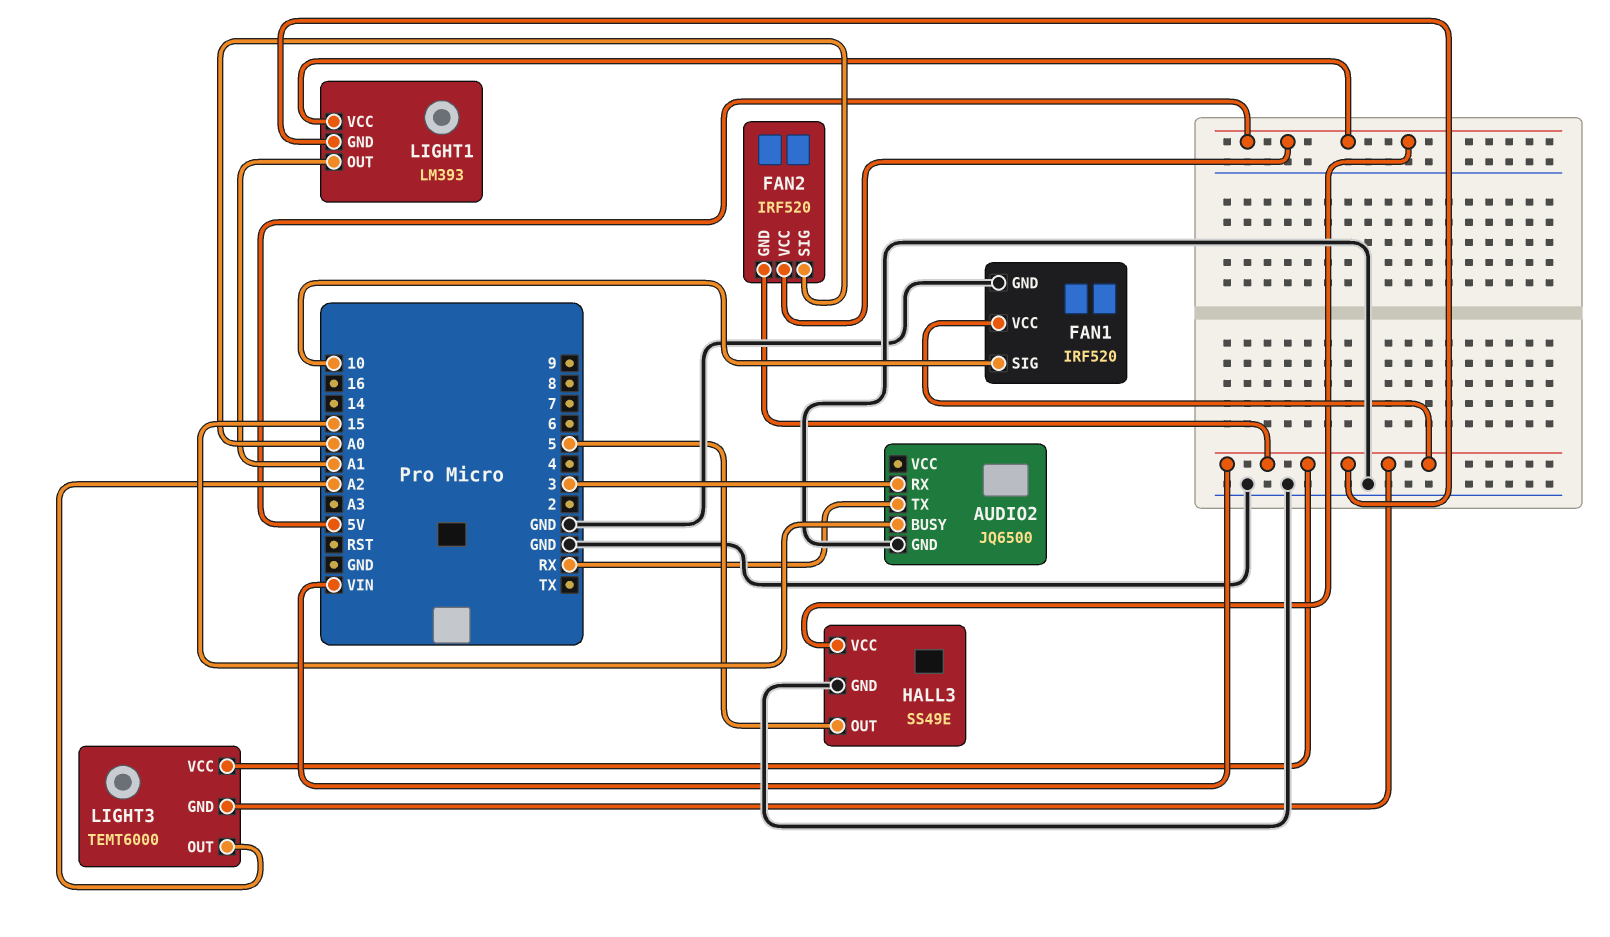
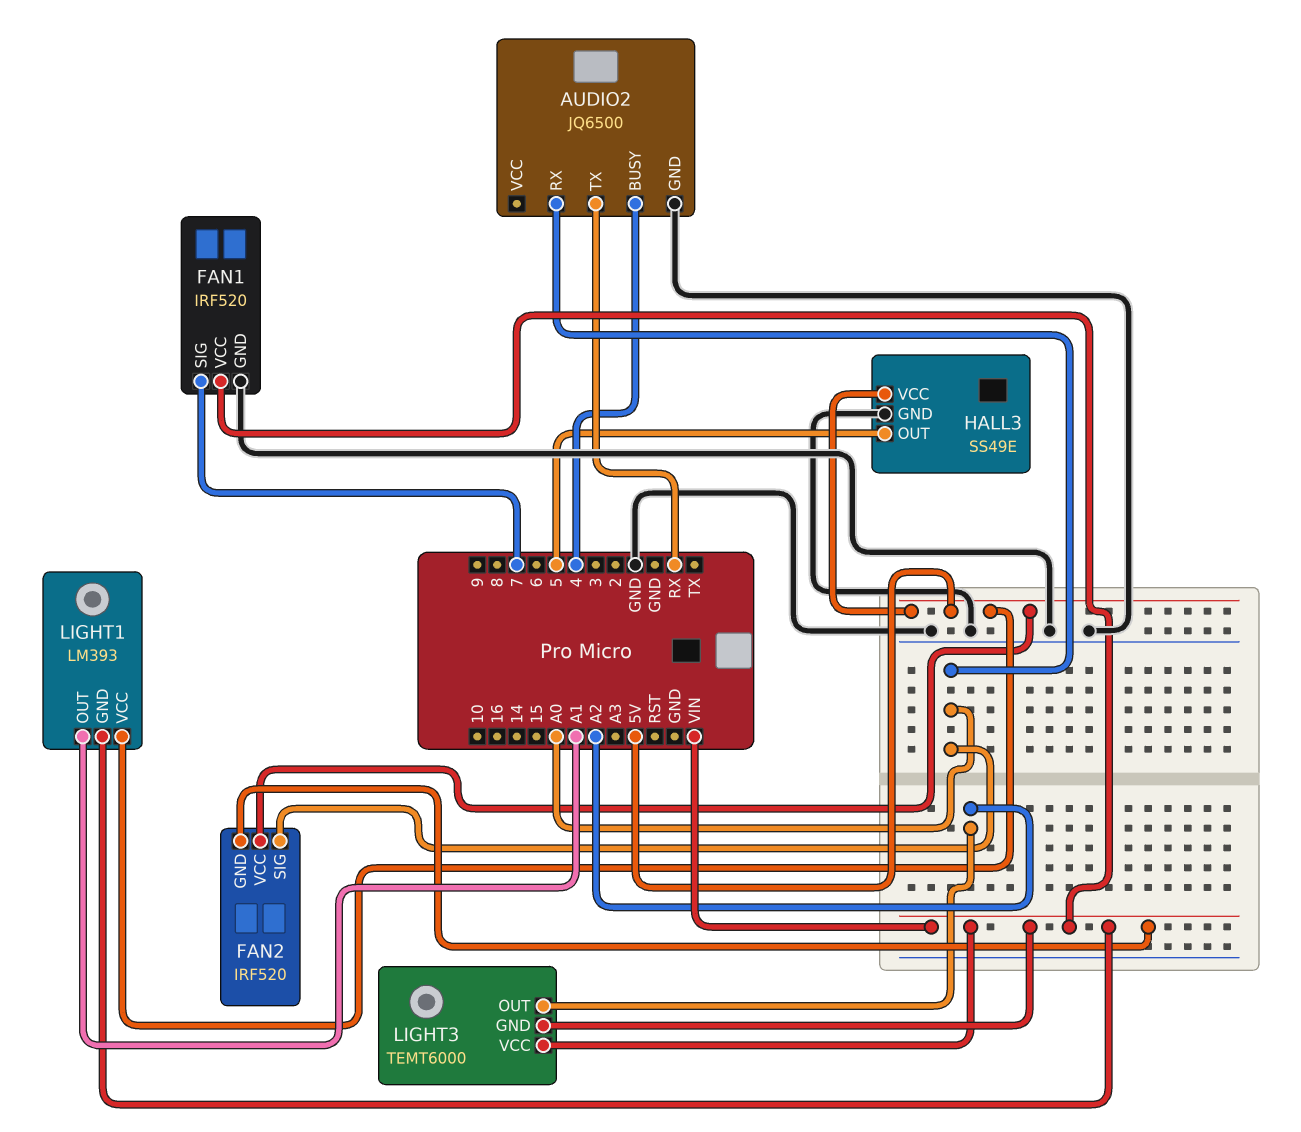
AUDIO2 pin BUSY: 15 -> 4
AUDIO2 pin RX: 3 -> A0
FAN1 pin SIG: 10 -> 7

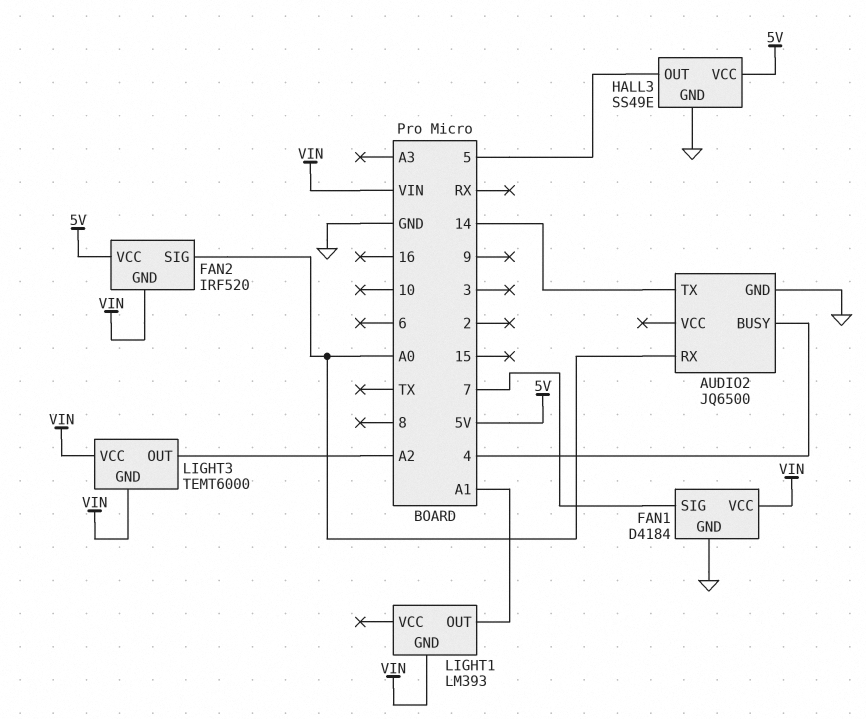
AUDIO2 pin TX: RX -> 14
FAN1: IRF520 -> D4184
LIGHT1 pin VCC: 5V -> none

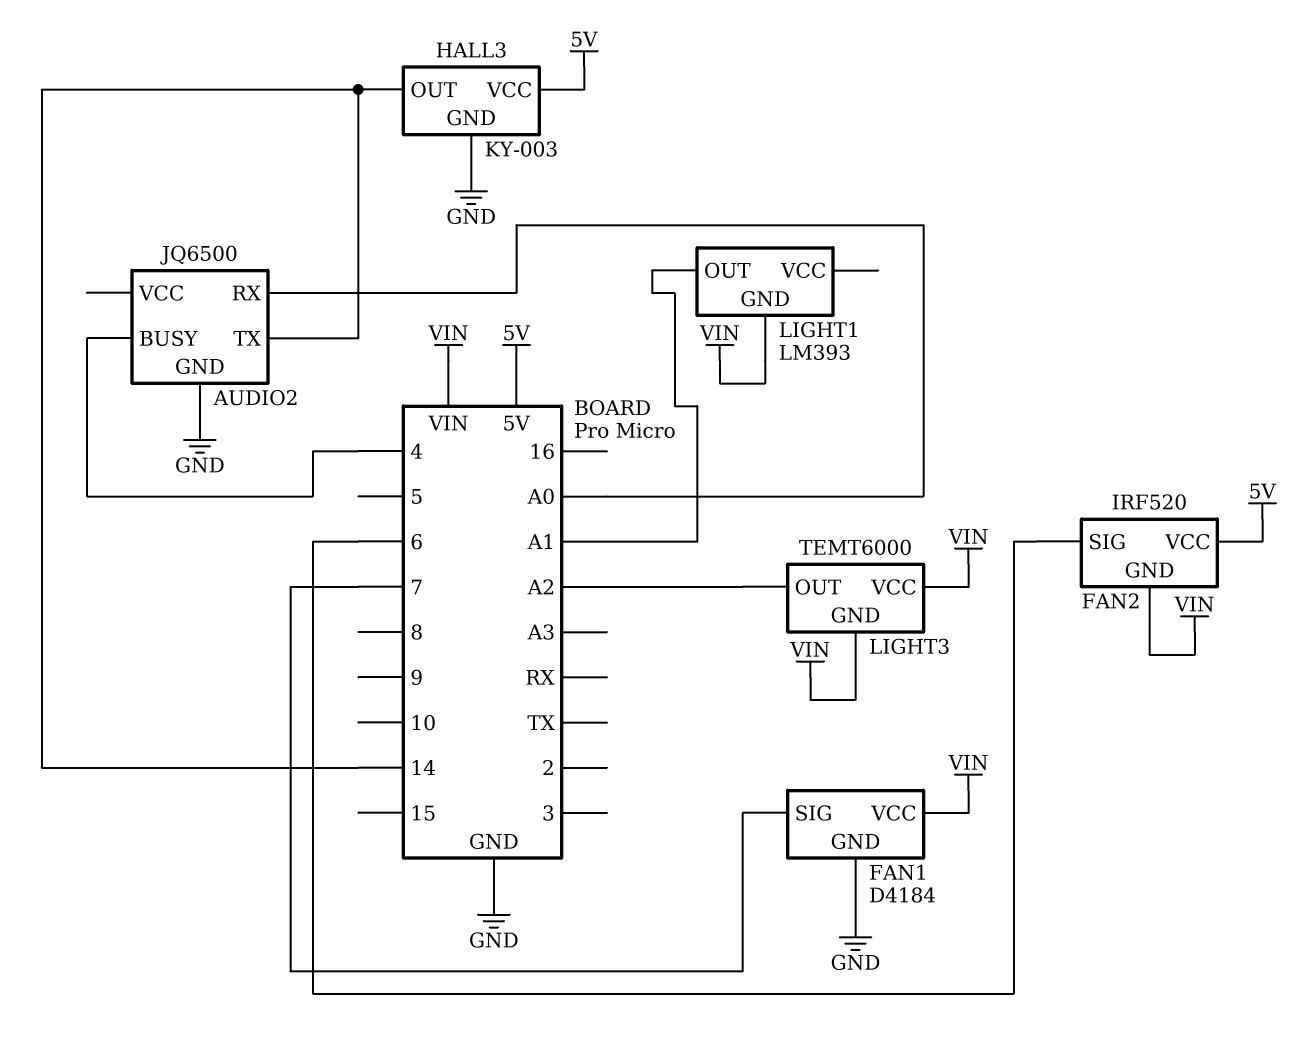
FAN2 pin SIG: A0 -> 6
HALL3: SS49E -> KY-003
HALL3 pin OUT: 5 -> 14

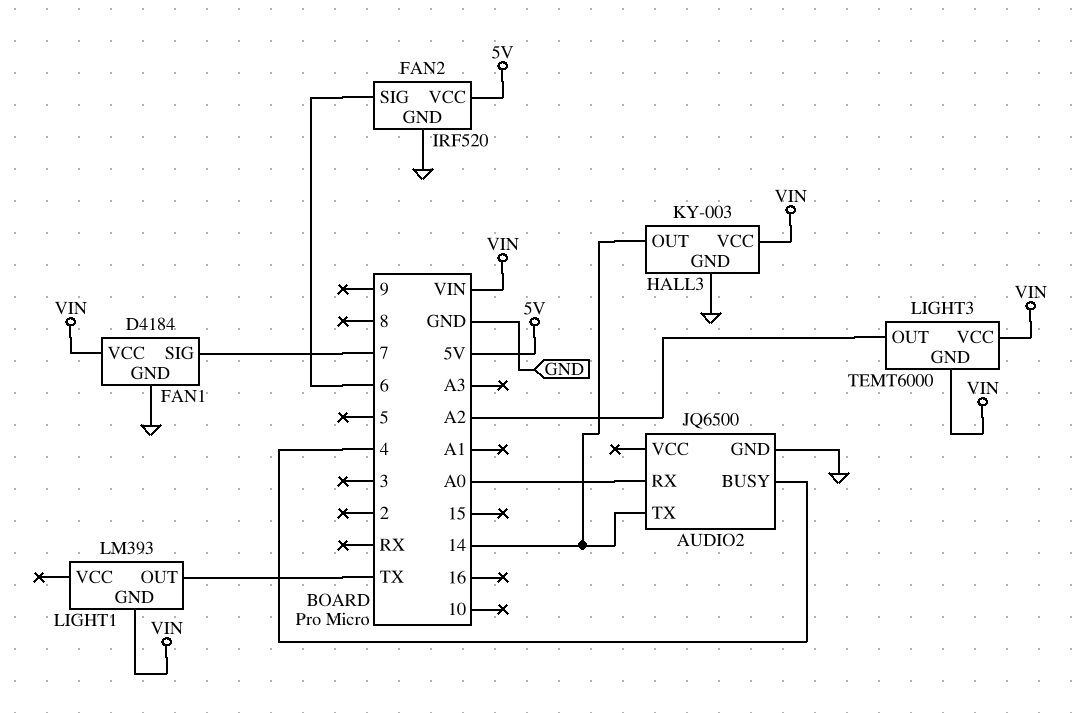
FAN2 pin GND: VIN -> GND
HALL3 pin VCC: 5V -> VIN
LIGHT1 pin OUT: A1 -> TX

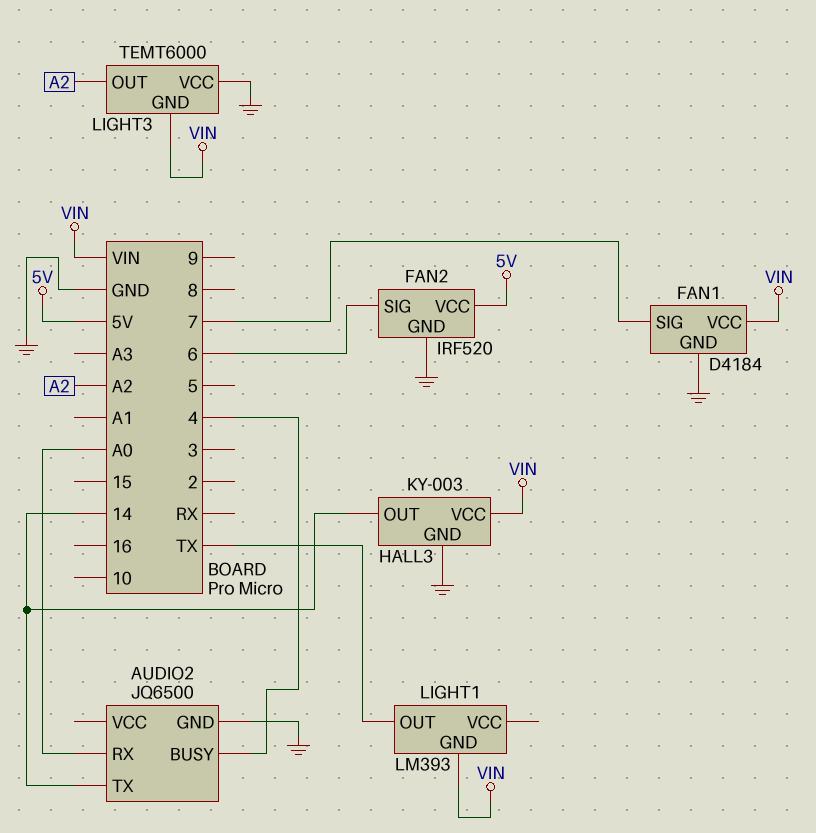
LIGHT3 pin VCC: VIN -> GND

